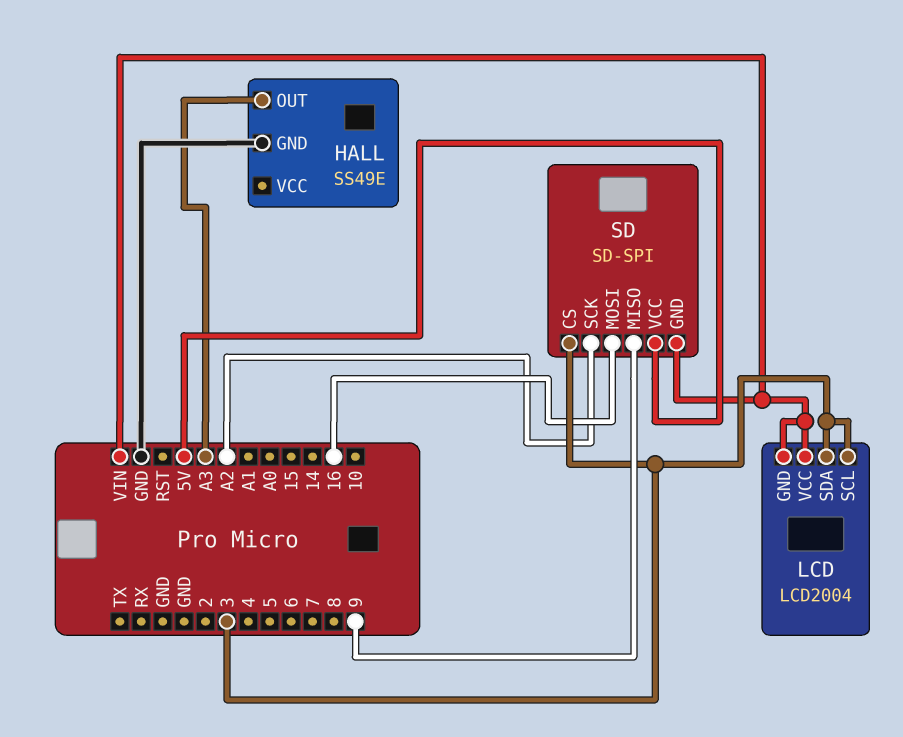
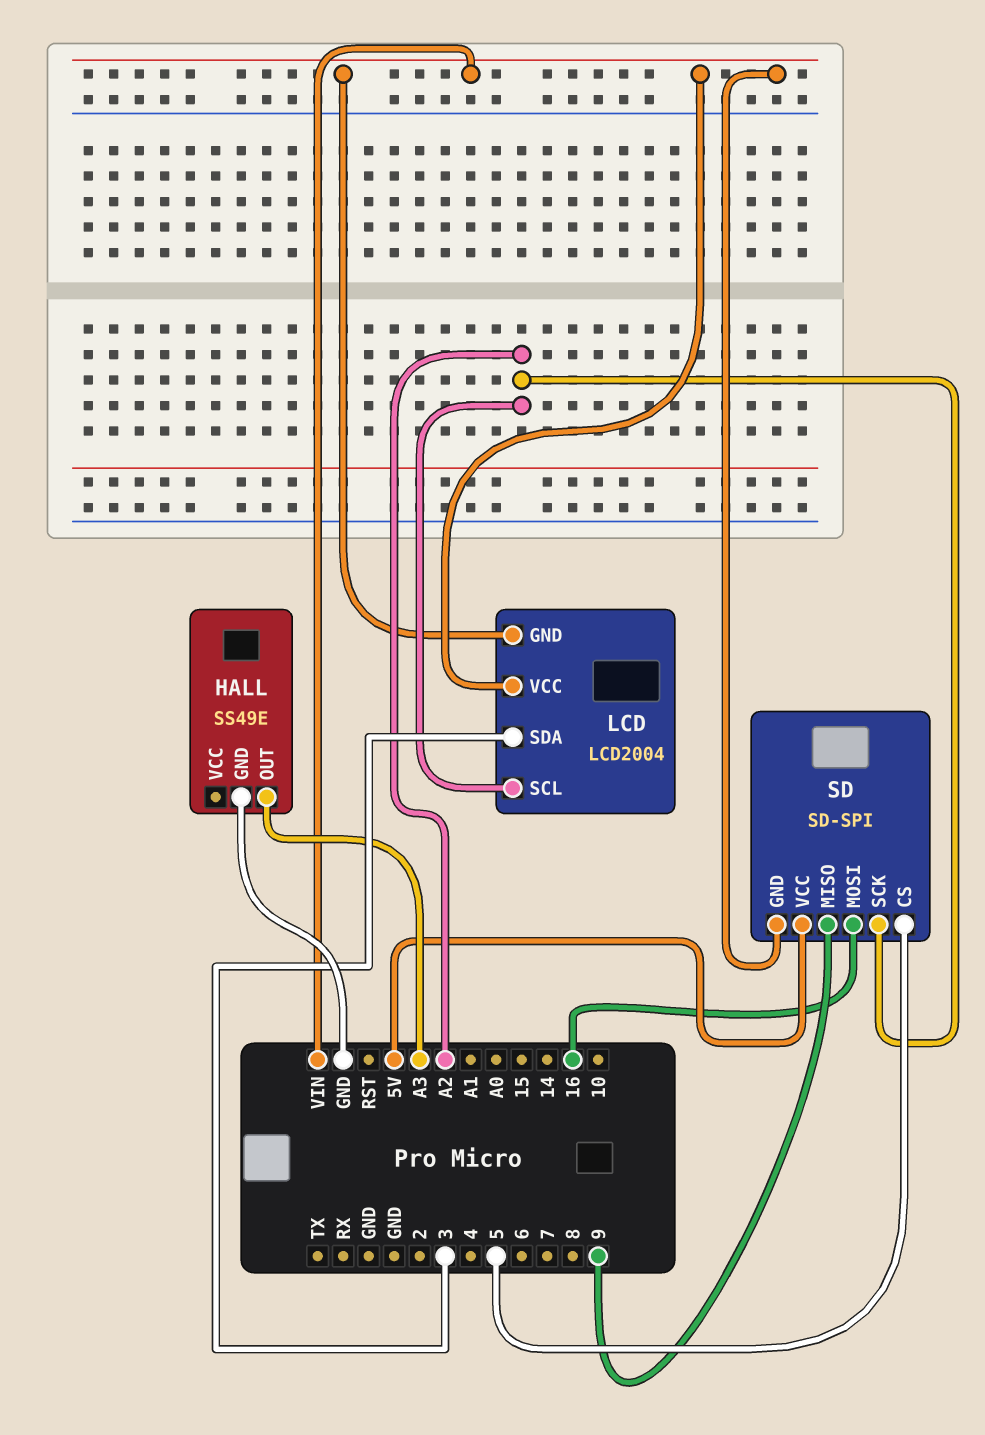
LCD pin SCL: 3 -> A2
SD pin CS: 3 -> 5

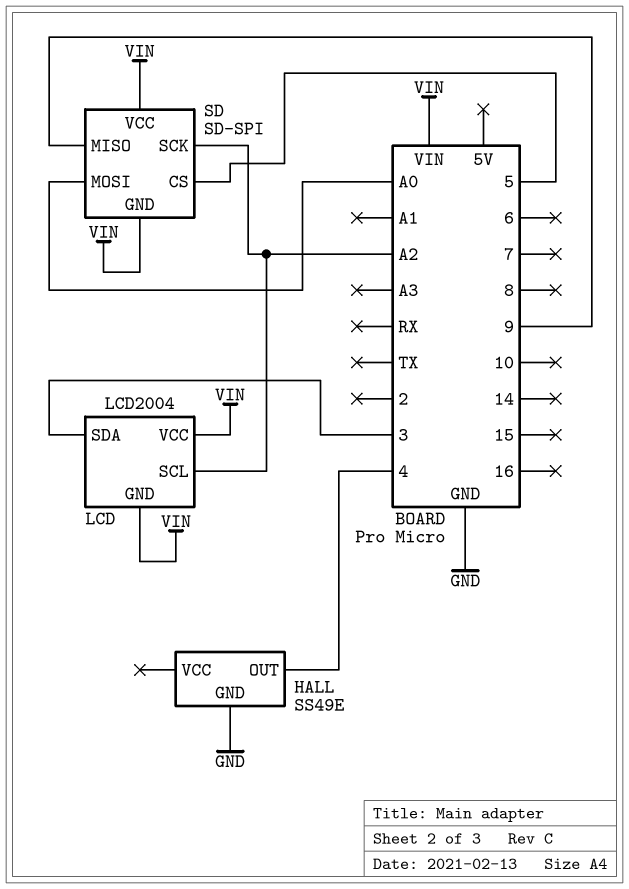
HALL pin OUT: A3 -> 4
SD pin MOSI: 16 -> A0
SD pin VCC: 5V -> VIN

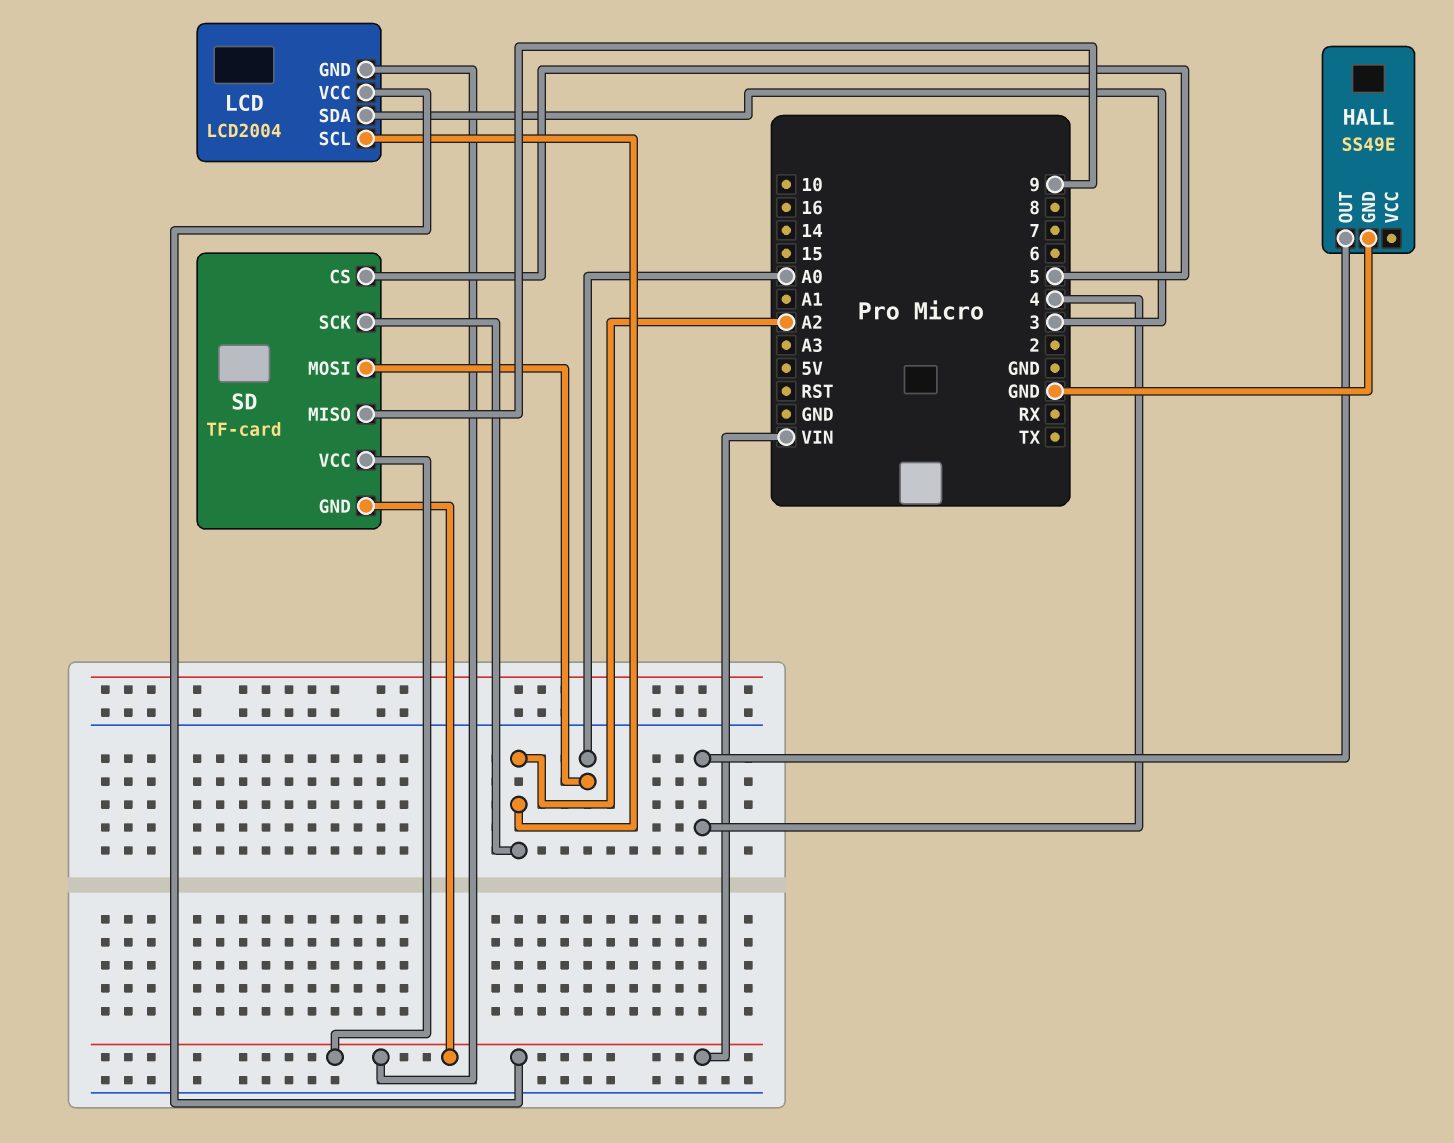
SD: SD-SPI -> TF-card

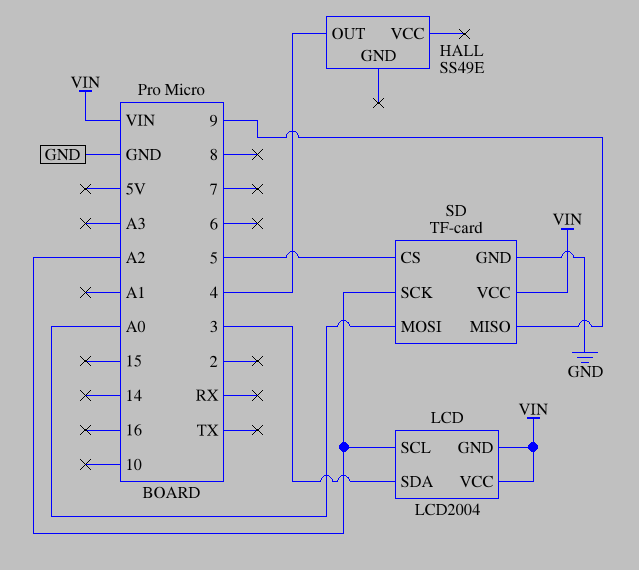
HALL pin GND: GND -> none
SD pin GND: VIN -> GND

